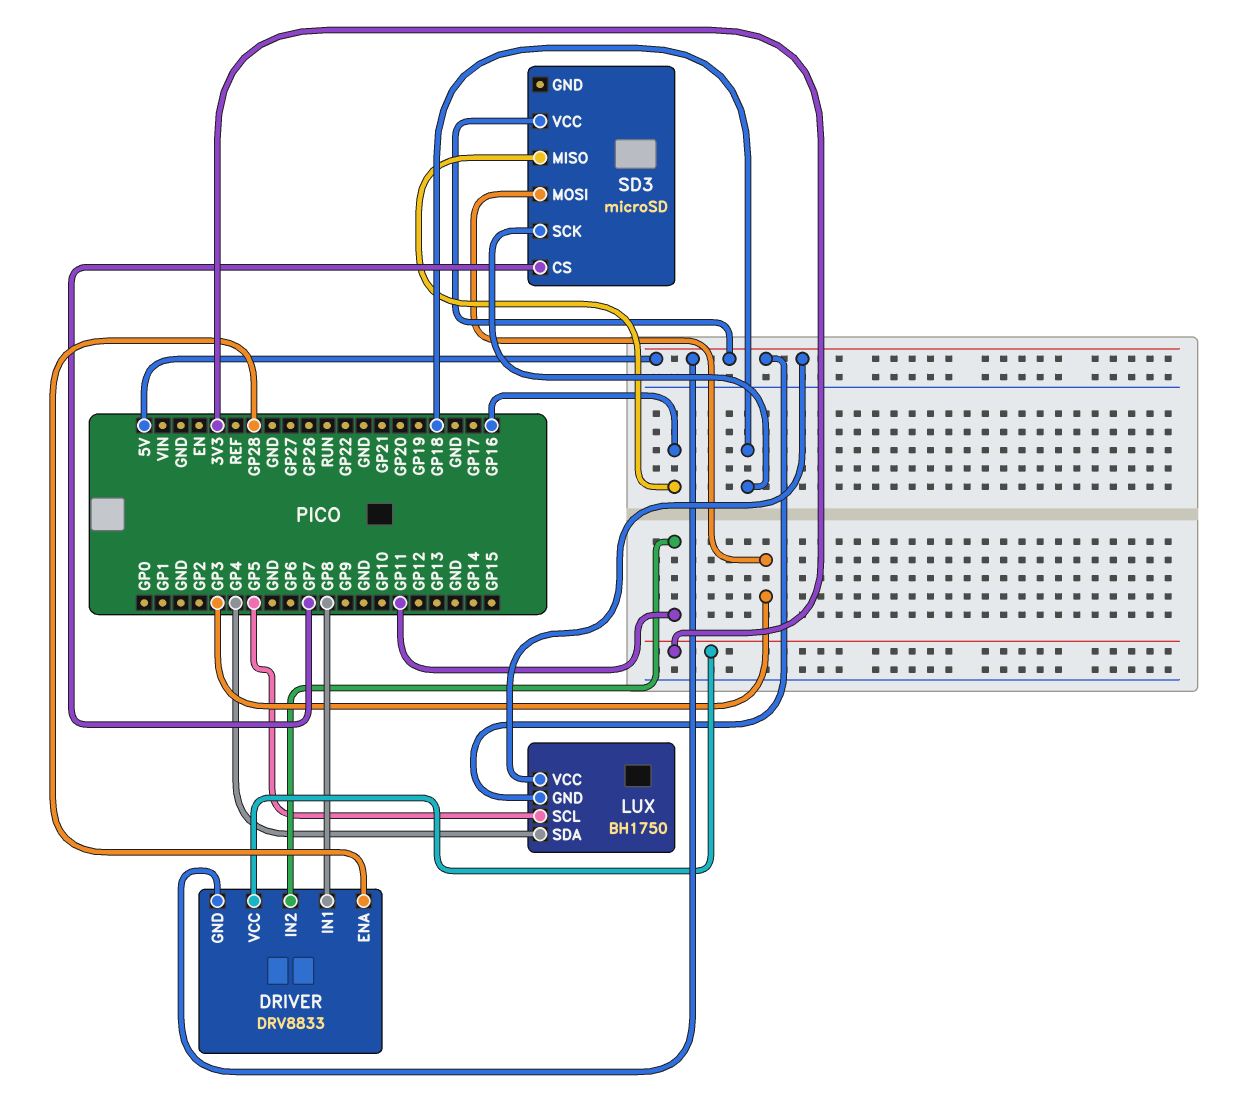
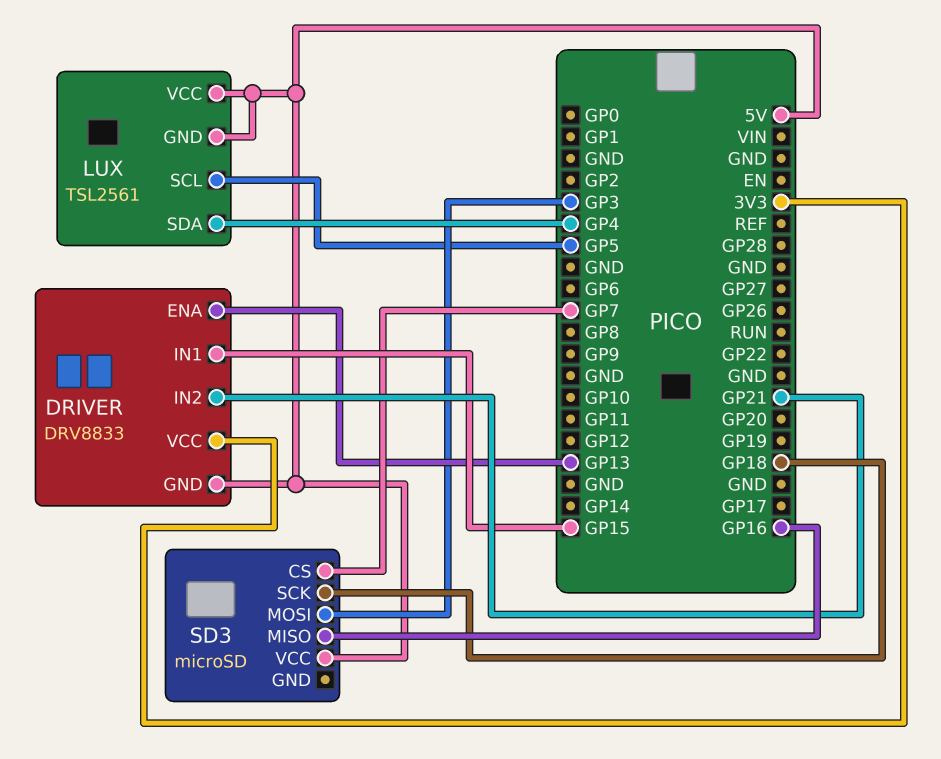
DRIVER pin ENA: GP28 -> GP13
DRIVER pin IN1: GP8 -> GP15
DRIVER pin IN2: GP11 -> GP21
LUX: BH1750 -> TSL2561

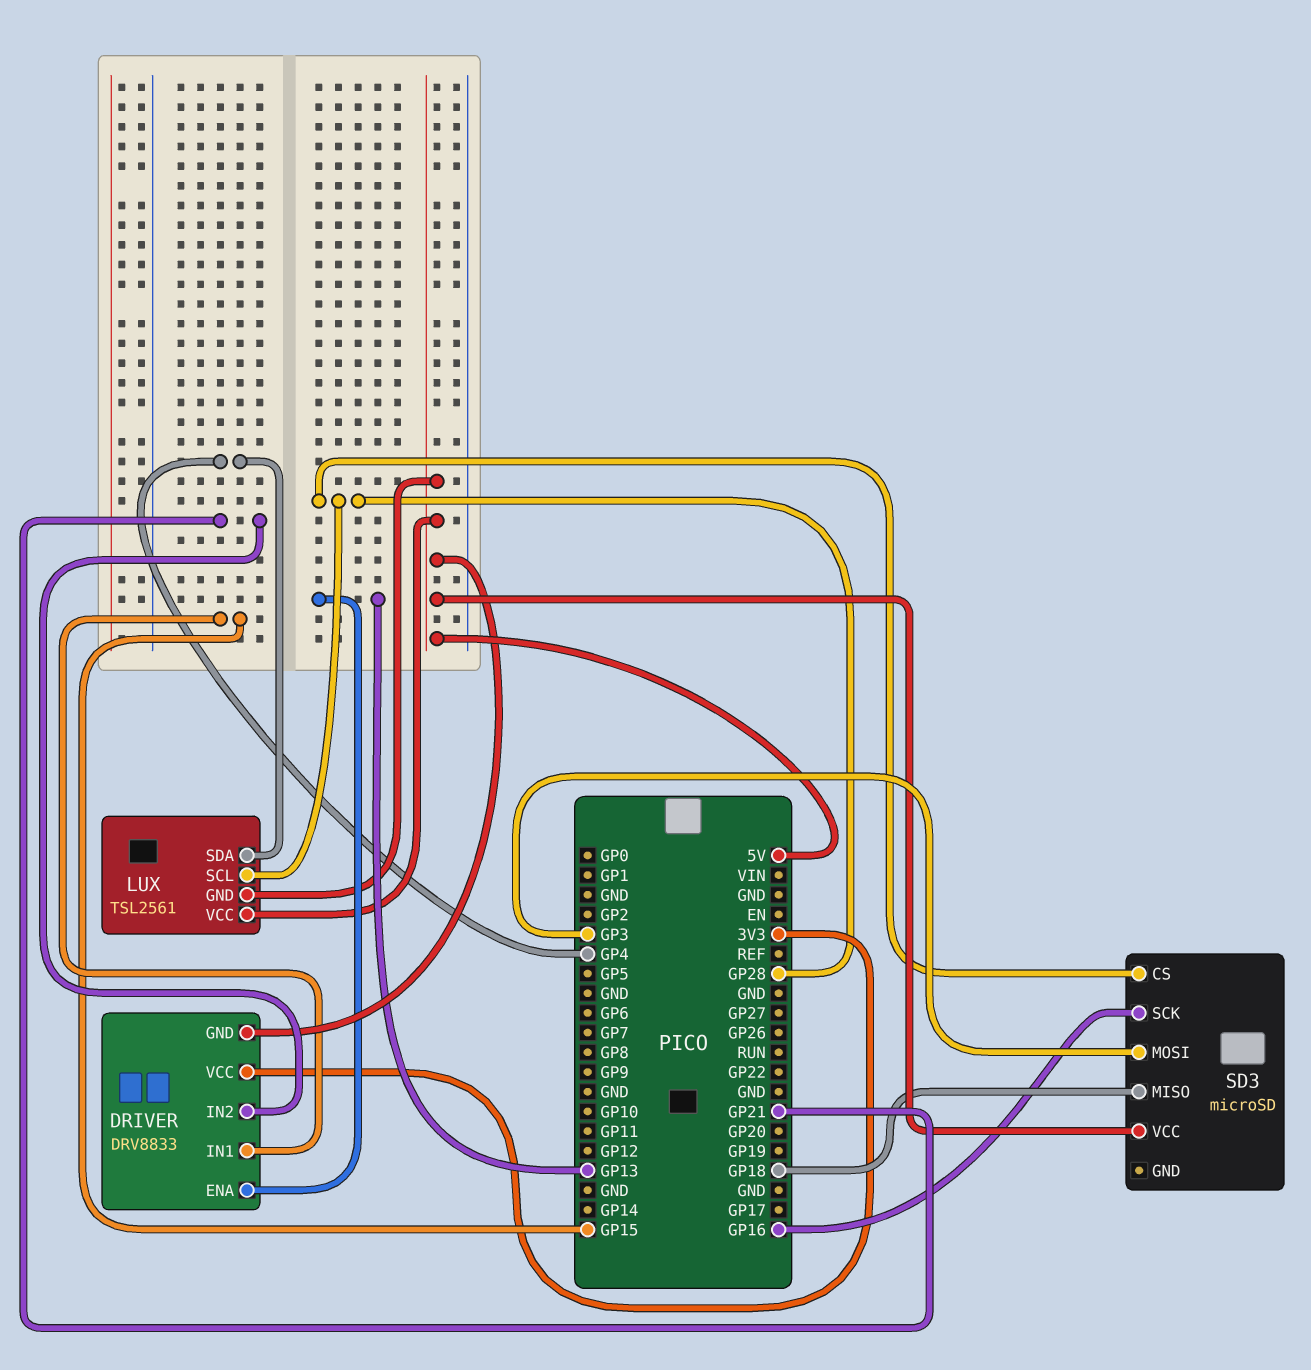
LUX pin SCL: GP5 -> GP28
SD3 pin CS: GP7 -> GP28
SD3 pin MISO: GP16 -> GP18
SD3 pin SCK: GP18 -> GP16

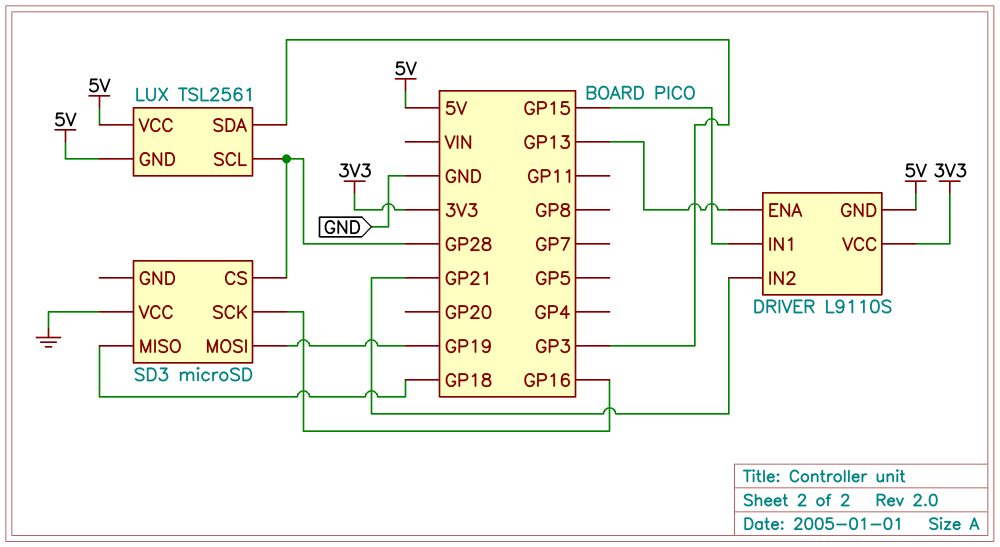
DRIVER: DRV8833 -> L9110S
LUX pin SDA: GP4 -> GP3
SD3 pin MOSI: GP3 -> GP19
SD3 pin VCC: 5V -> GND

